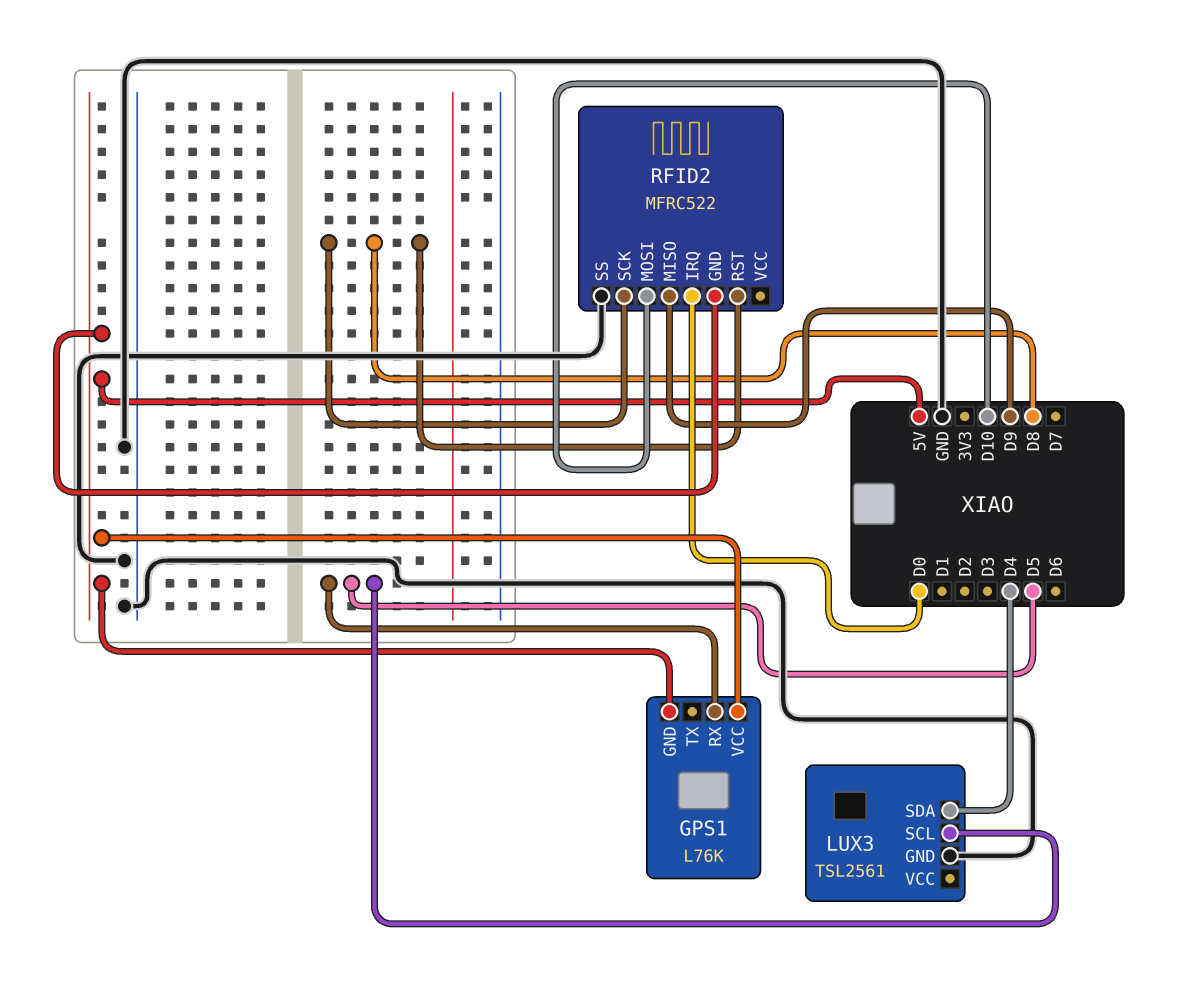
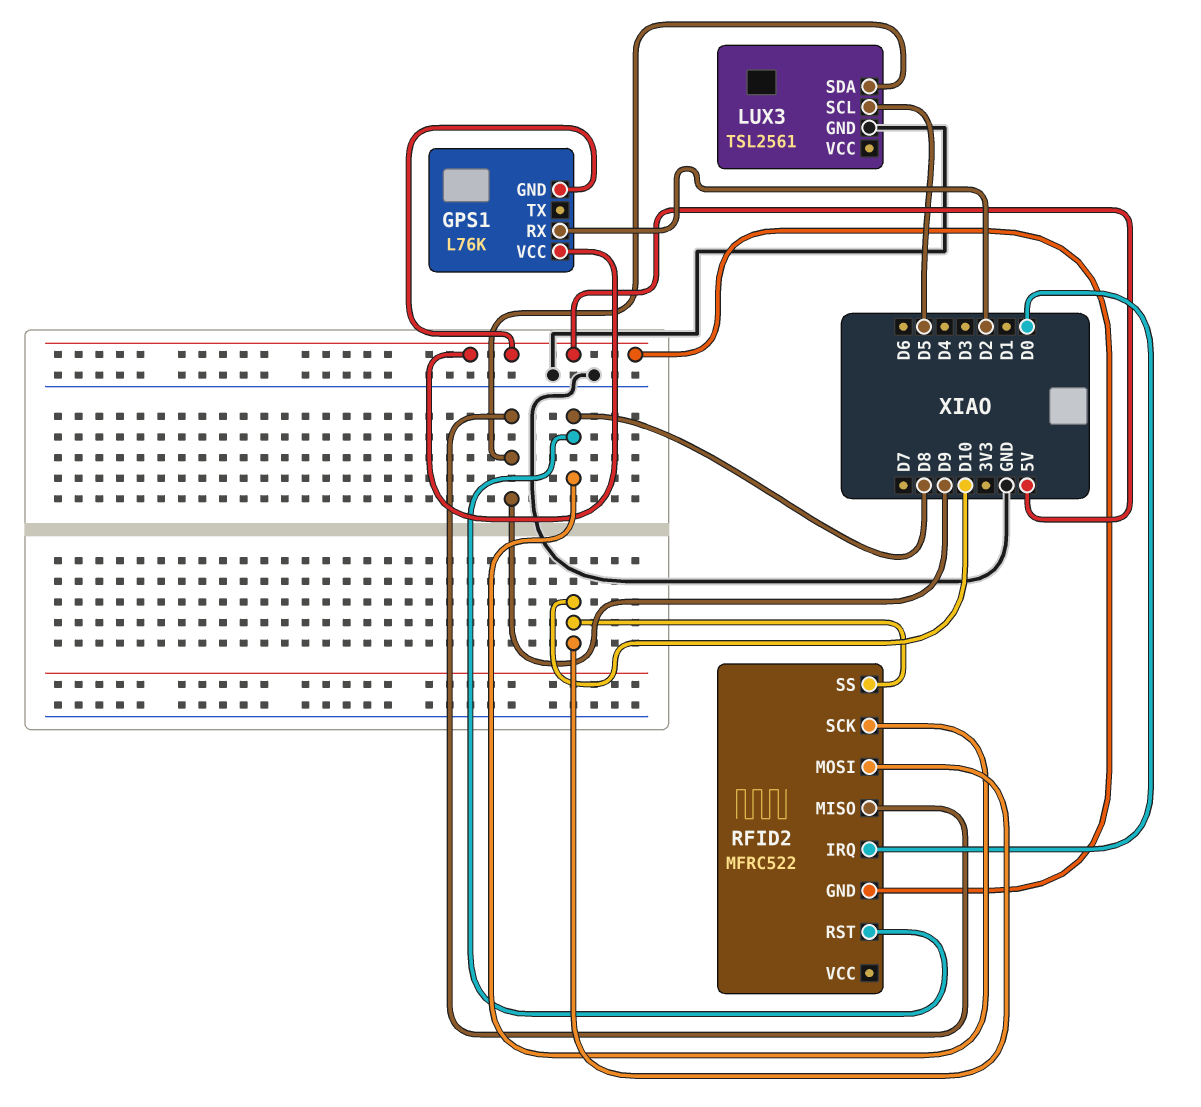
GPS1 pin RX: D5 -> D2
LUX3 pin SDA: D4 -> D9
RFID2 pin SS: GND -> D10

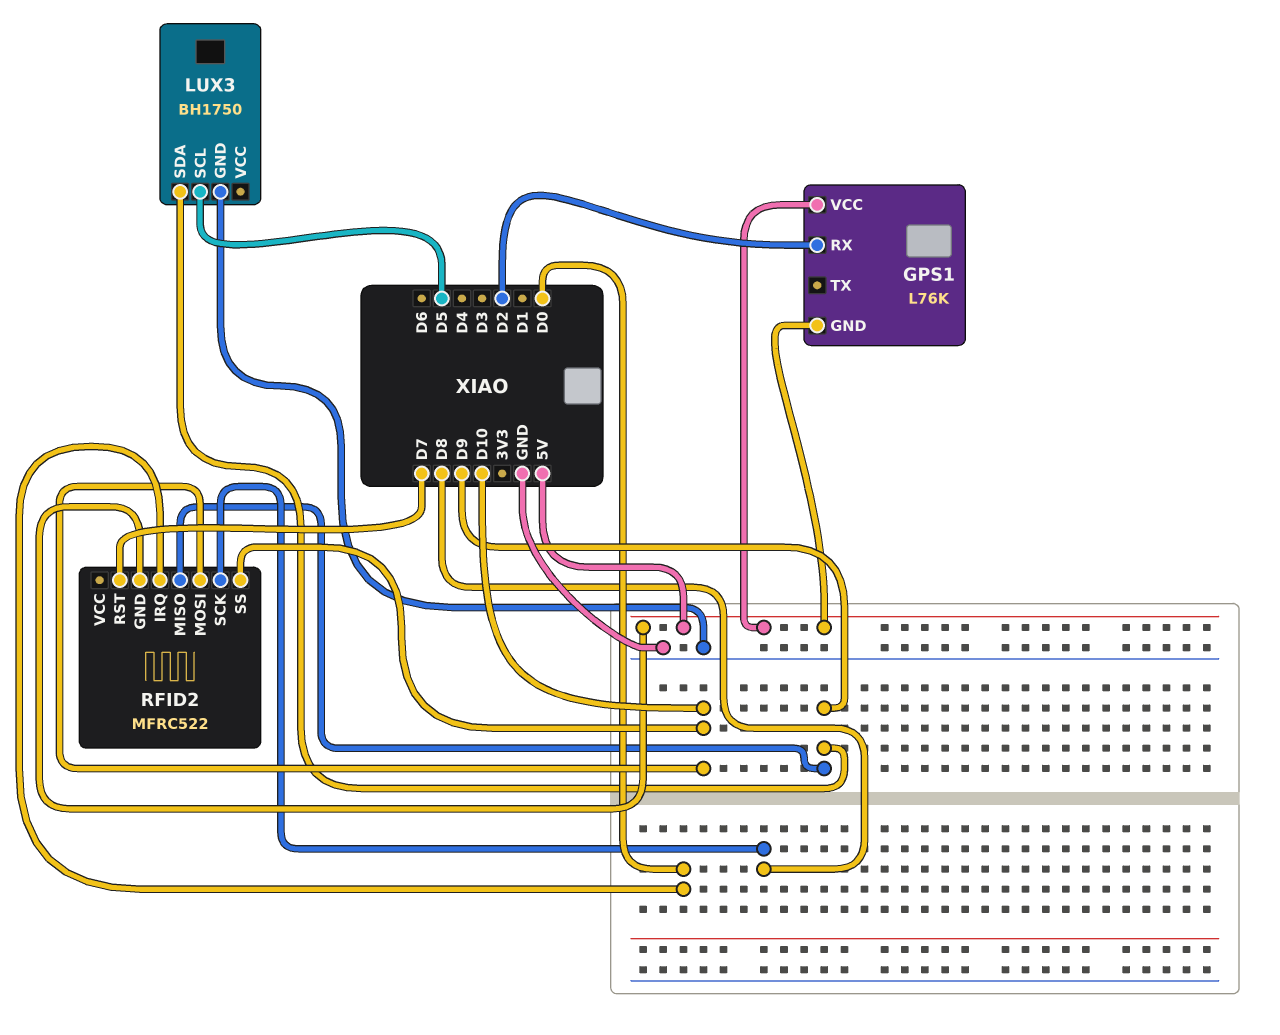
LUX3: TSL2561 -> BH1750
RFID2 pin RST: D8 -> D7

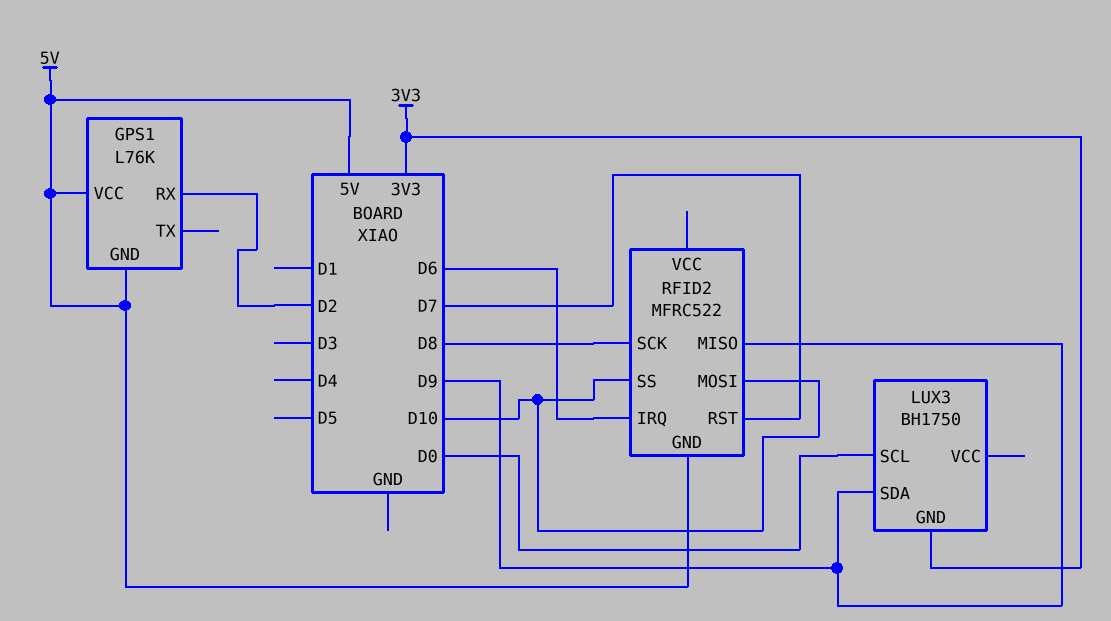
LUX3 pin GND: GND -> 3V3
LUX3 pin SCL: D5 -> D0
RFID2 pin IRQ: D0 -> D6

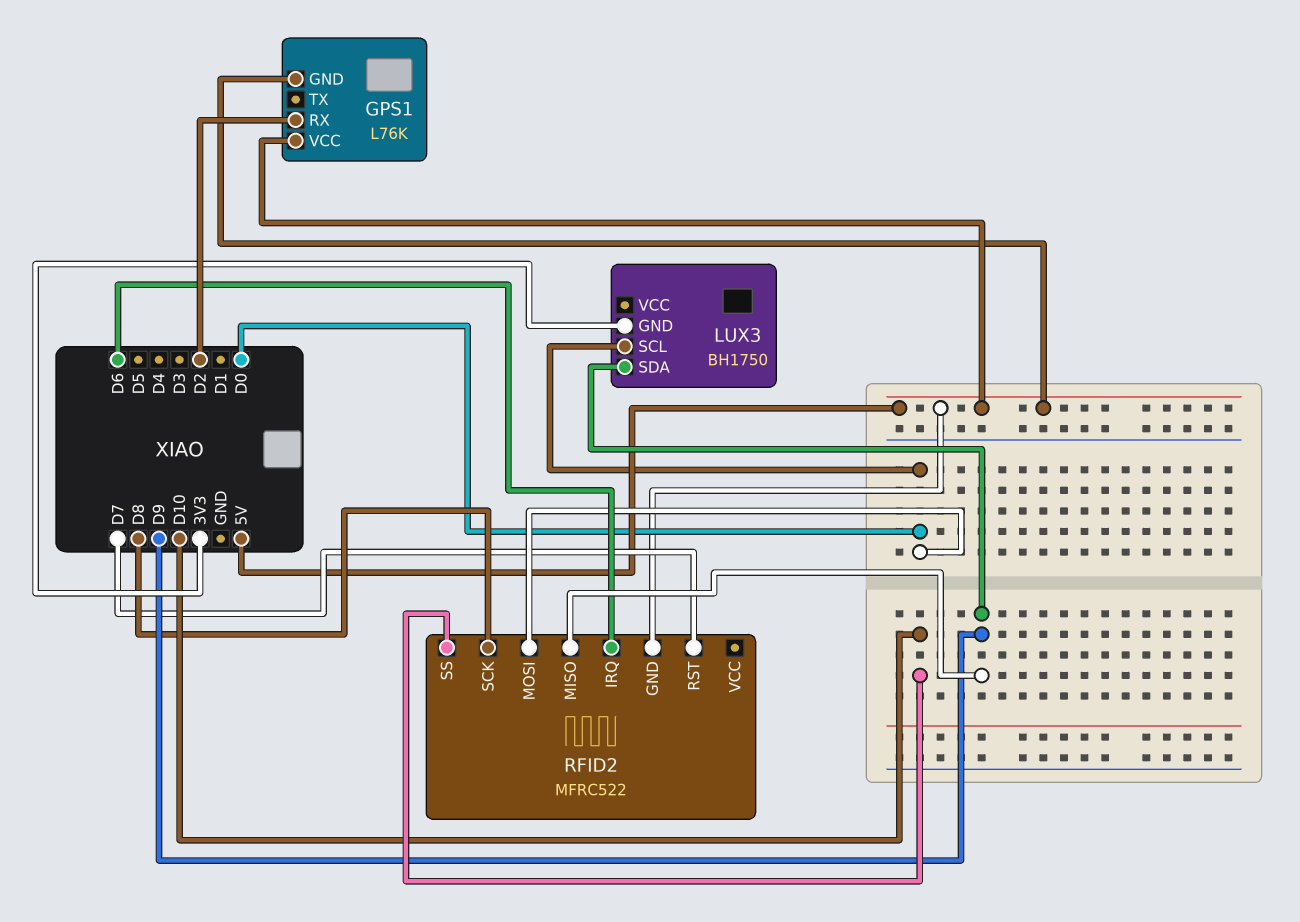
RFID2 pin MOSI: D10 -> D0

